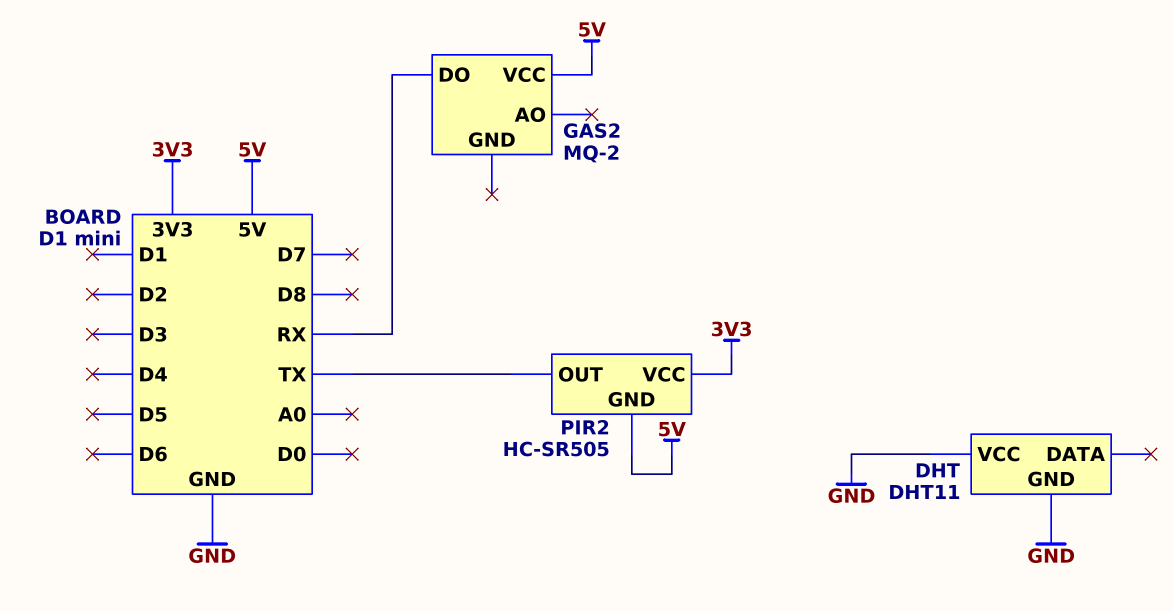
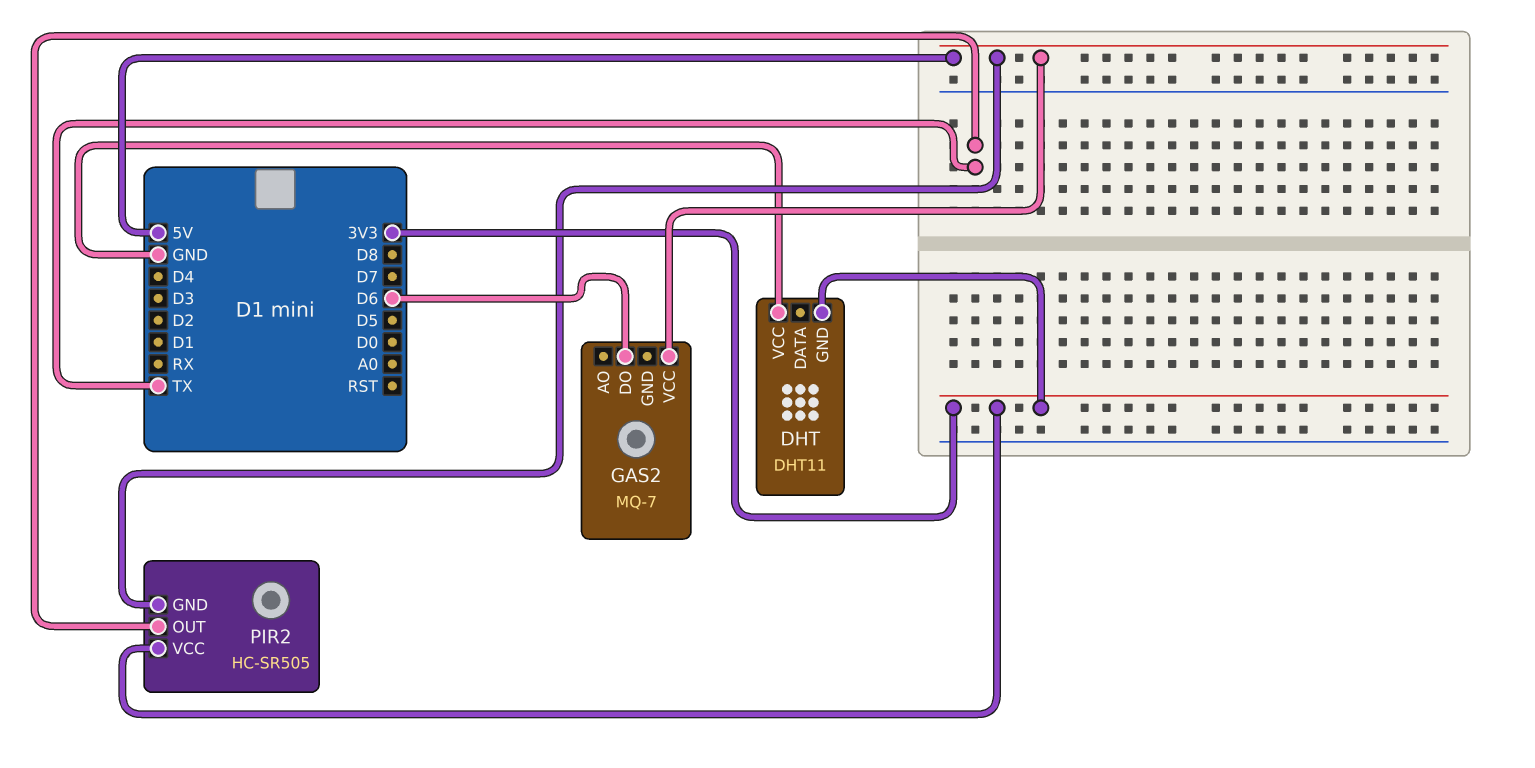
DHT pin GND: GND -> 3V3
GAS2: MQ-2 -> MQ-7
GAS2 pin DO: RX -> D6

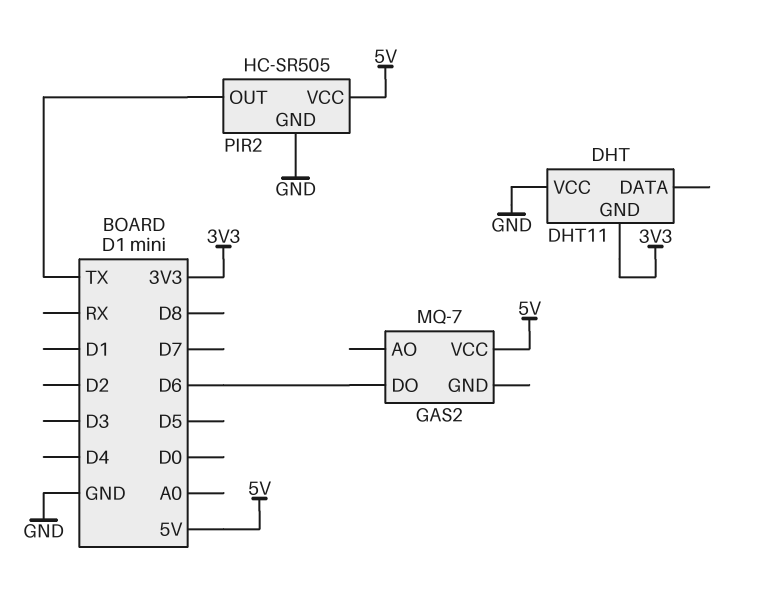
PIR2 pin GND: 5V -> GND
PIR2 pin VCC: 3V3 -> 5V

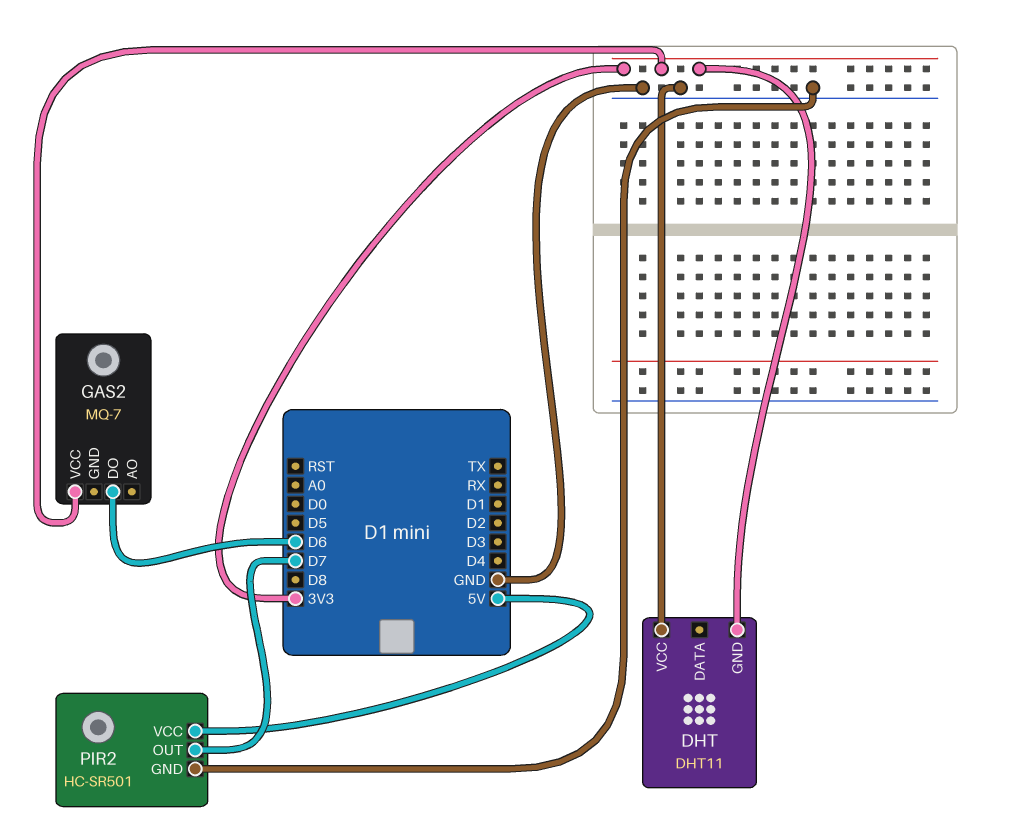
GAS2 pin VCC: 5V -> 3V3
PIR2: HC-SR505 -> HC-SR501
PIR2 pin OUT: TX -> D7

